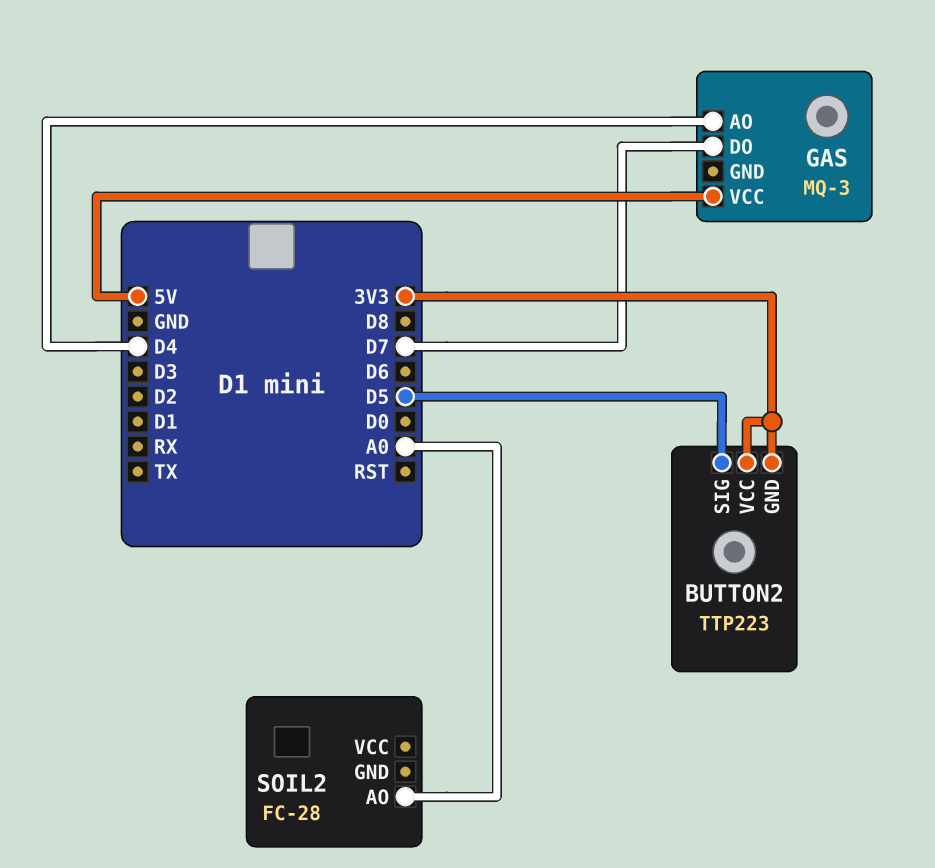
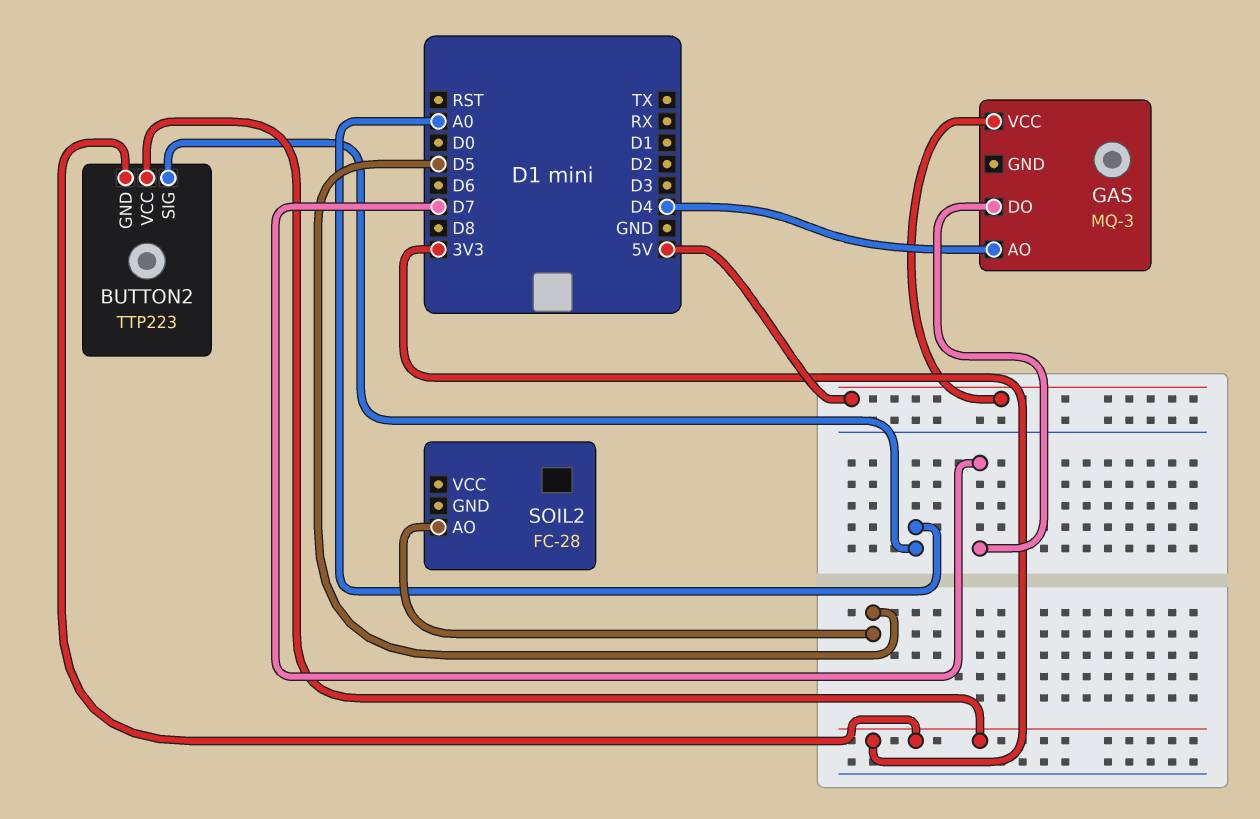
BUTTON2 pin SIG: D5 -> A0
SOIL2 pin AO: A0 -> D5

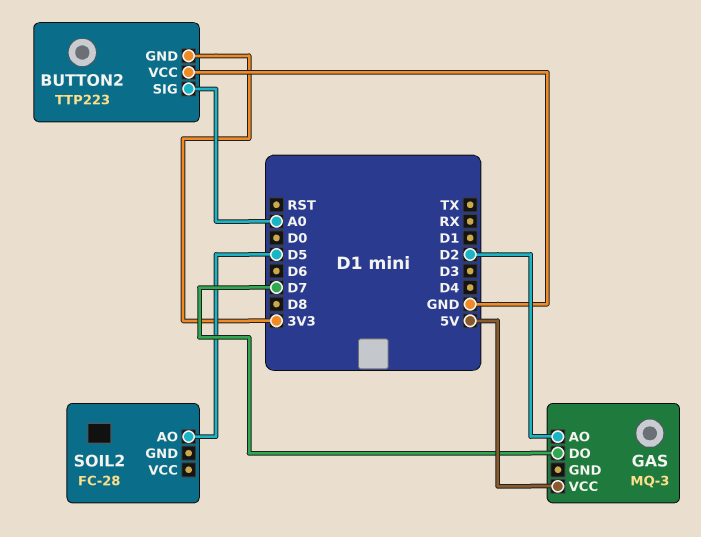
BUTTON2 pin VCC: 3V3 -> GND
GAS pin AO: D4 -> D2

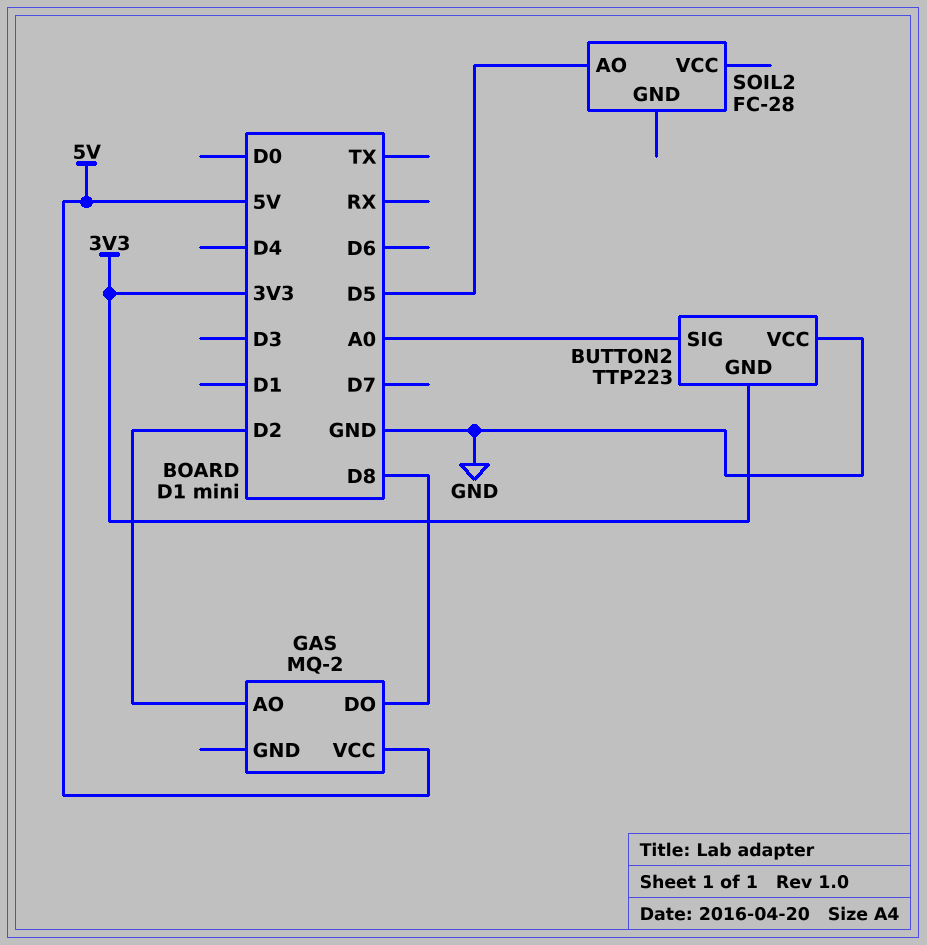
GAS: MQ-3 -> MQ-2
GAS pin DO: D7 -> D8

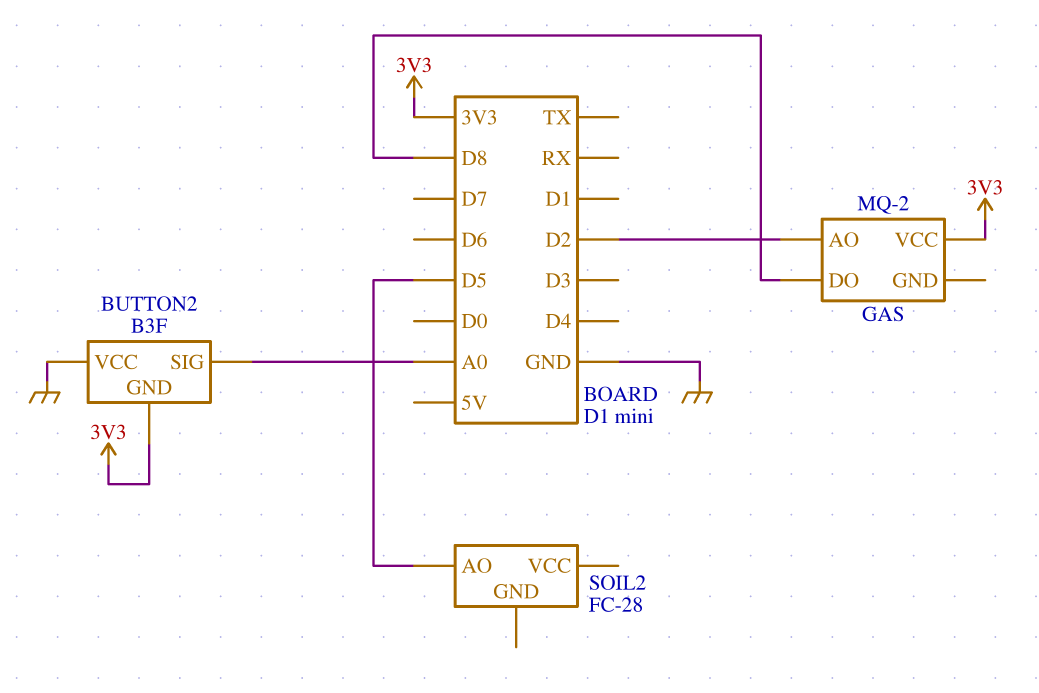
BUTTON2: TTP223 -> B3F
GAS pin VCC: 5V -> 3V3

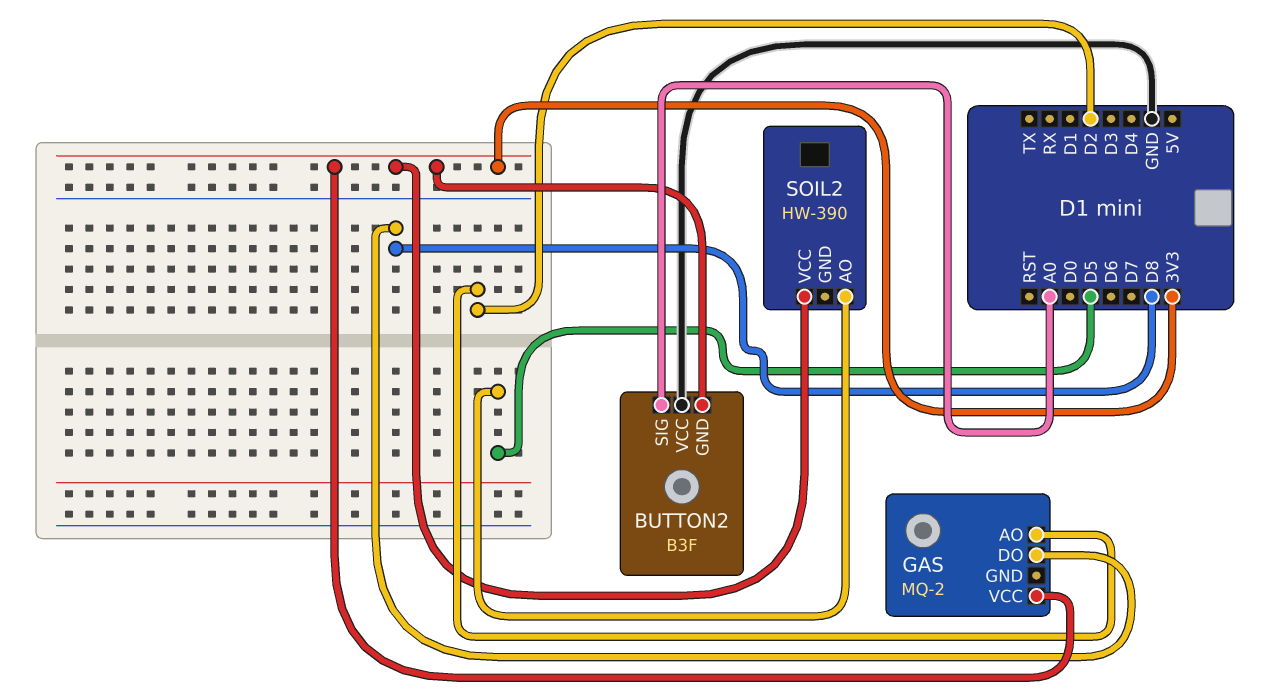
SOIL2: FC-28 -> HW-390
SOIL2 pin VCC: none -> 3V3

